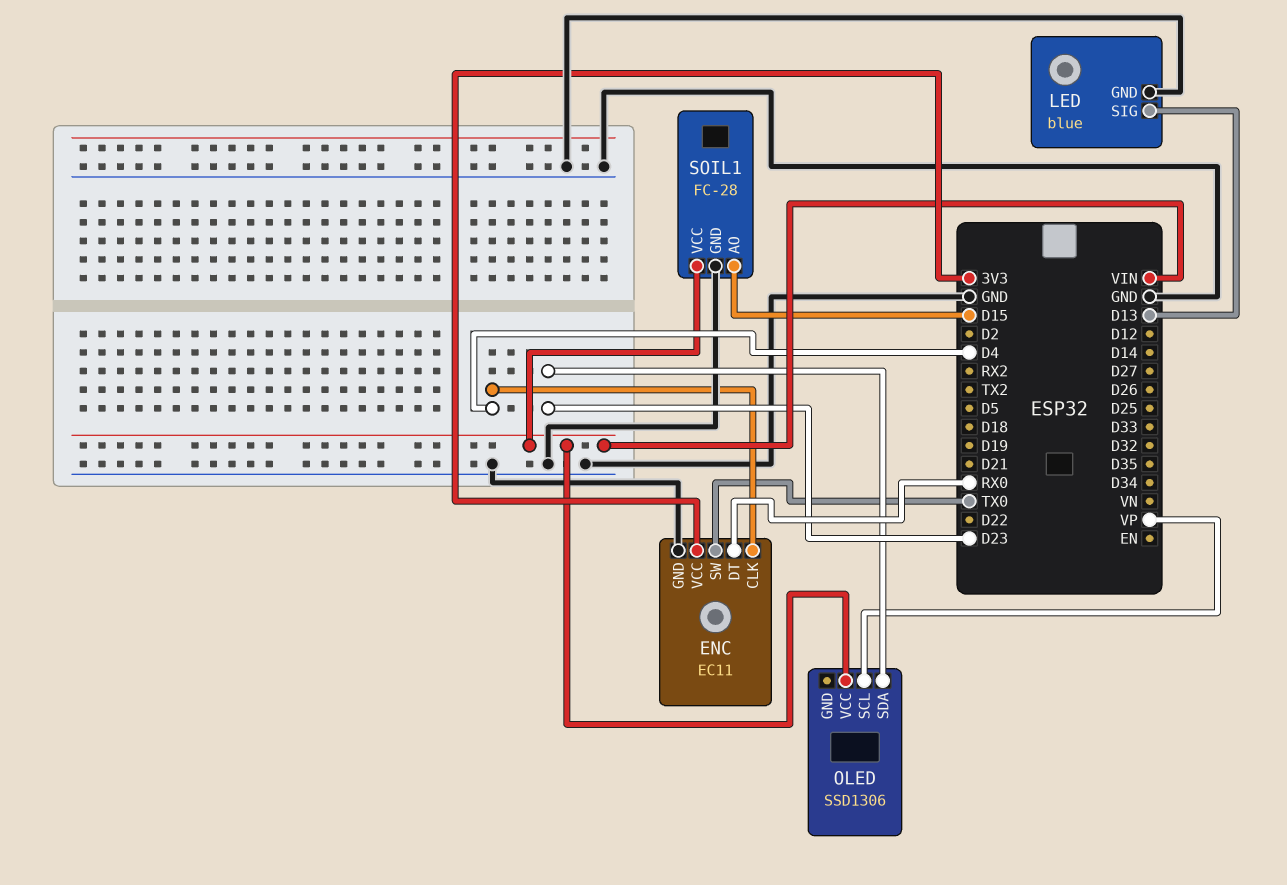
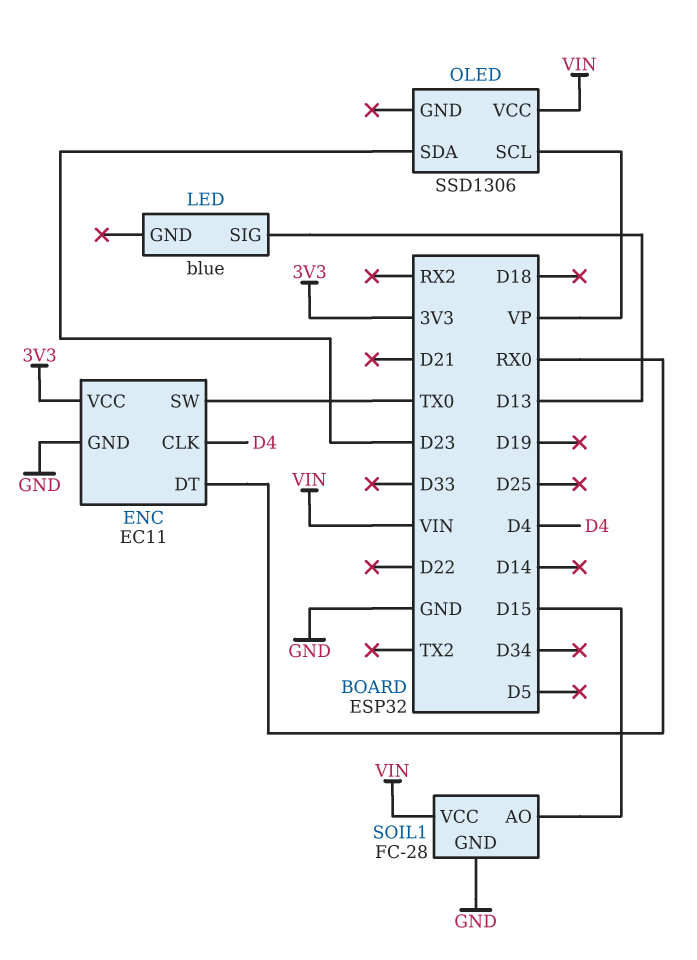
LED pin GND: GND -> none

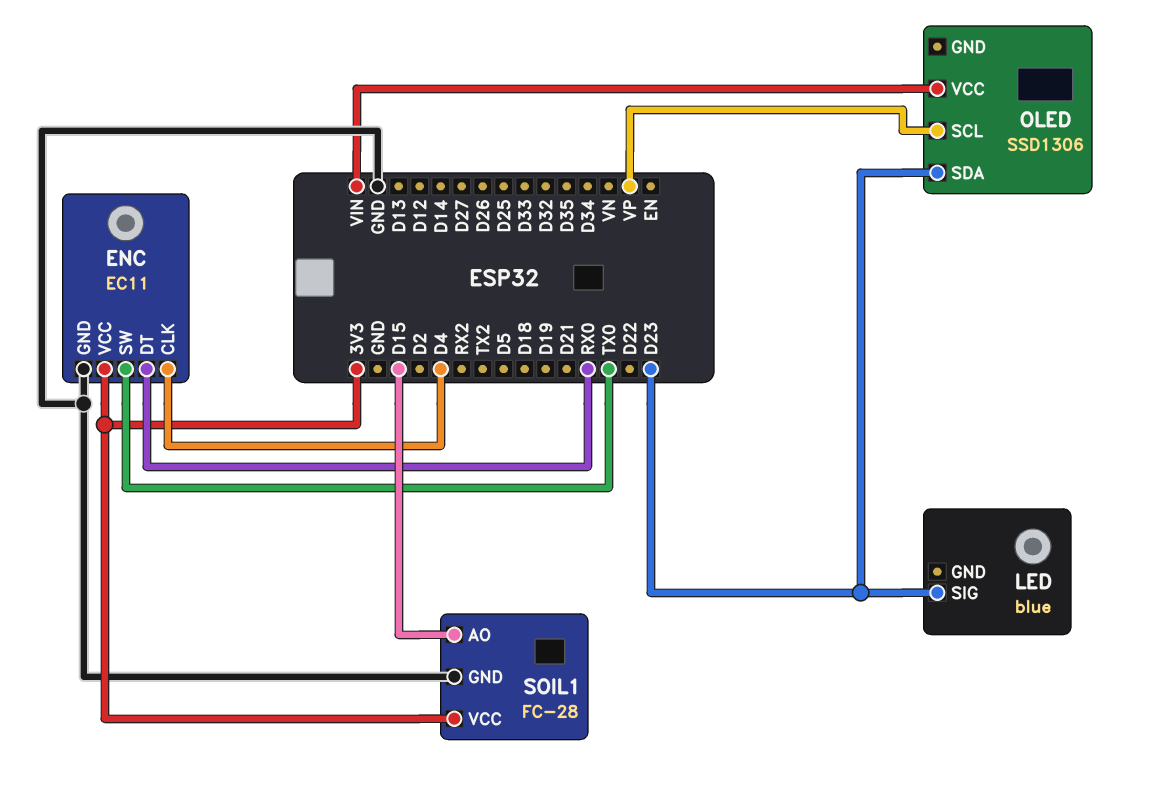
LED pin SIG: D13 -> D23
SOIL1 pin VCC: VIN -> 3V3

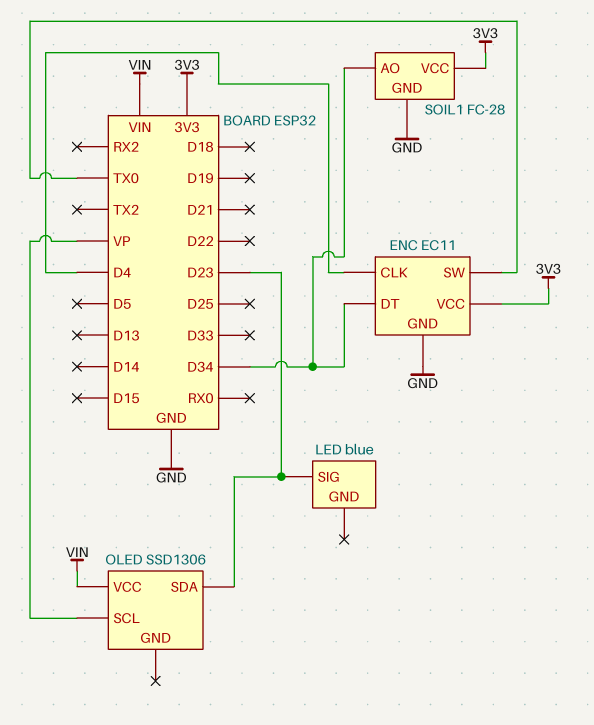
ENC pin DT: RX0 -> D34
SOIL1 pin AO: D15 -> D34

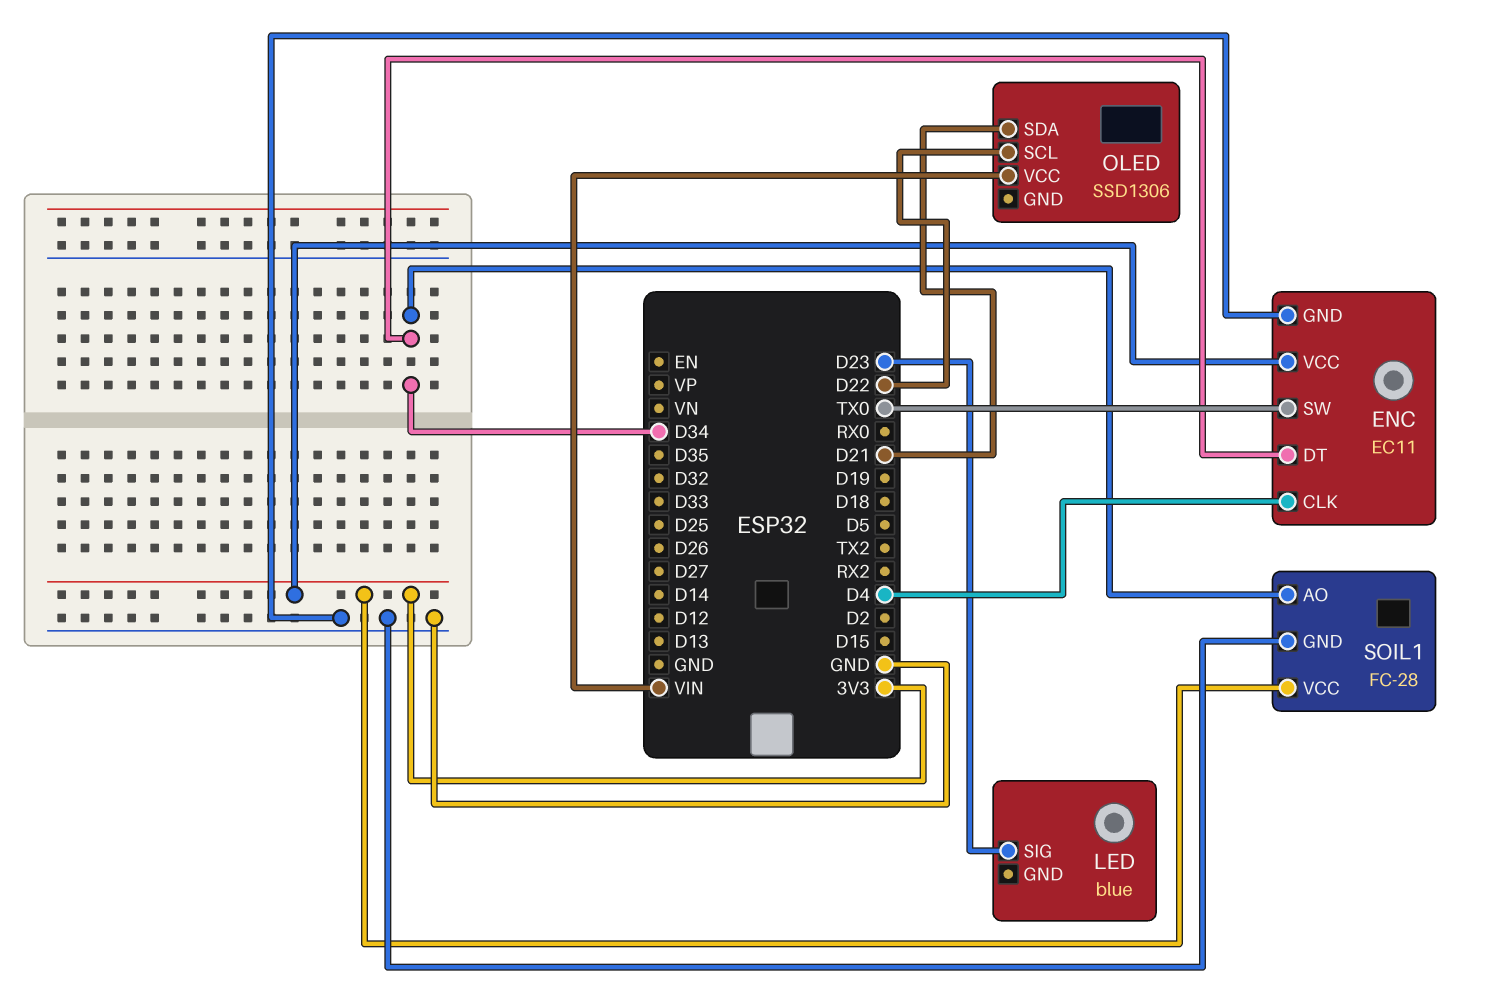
OLED pin SCL: VP -> D22
OLED pin SDA: D23 -> D21

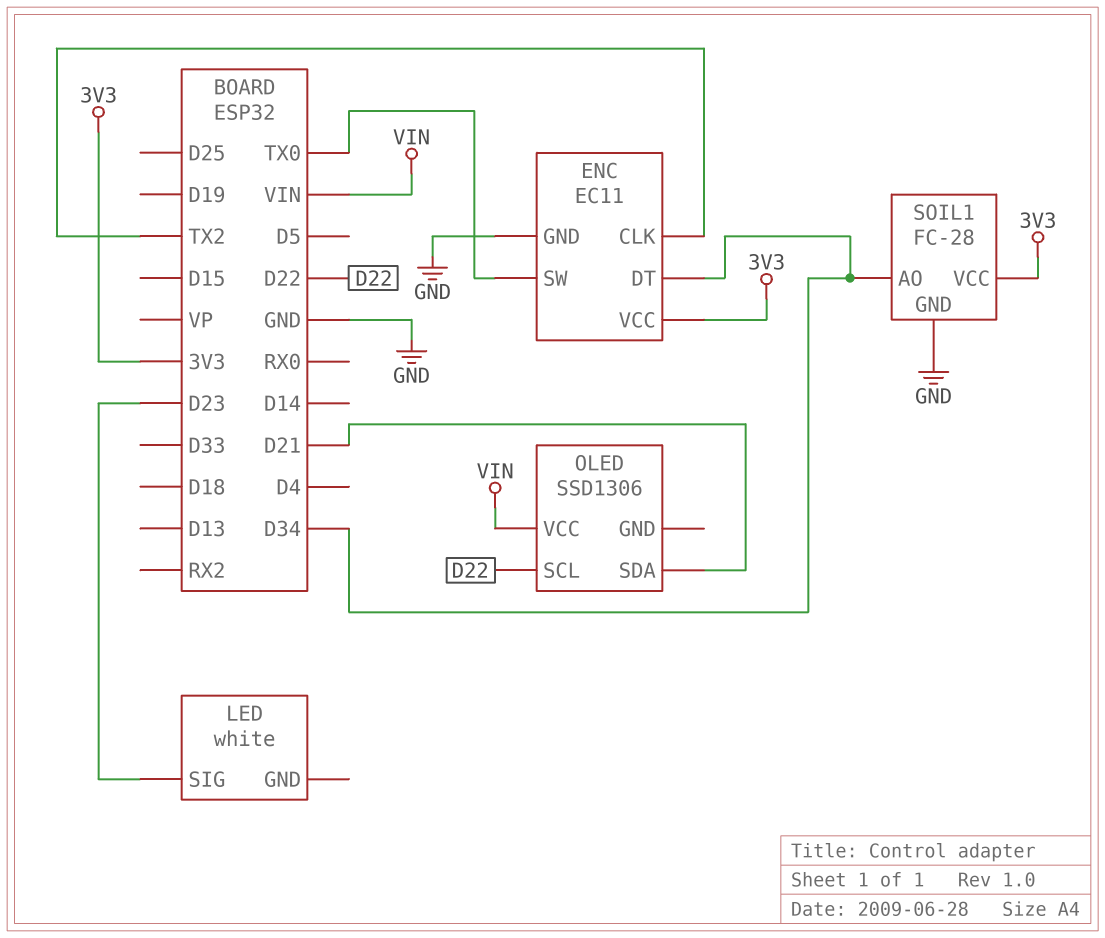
ENC pin CLK: D4 -> TX2
LED: blue -> white

